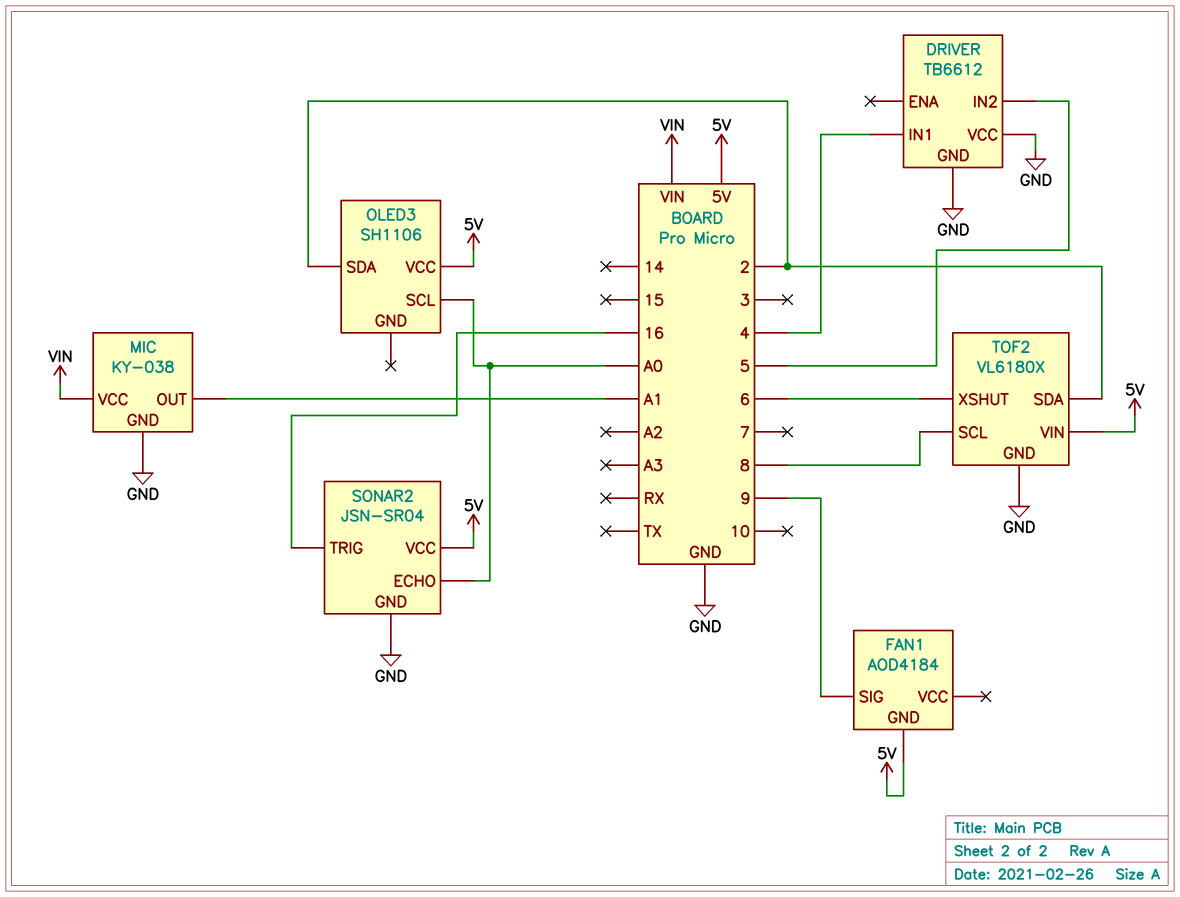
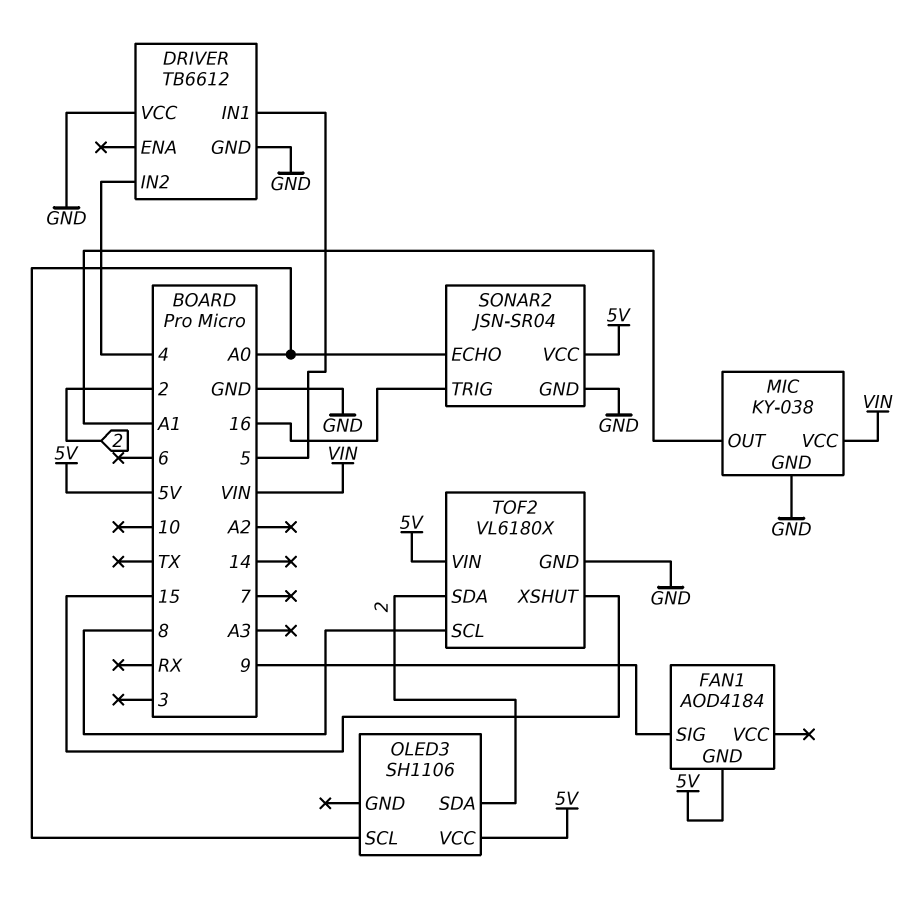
DRIVER pin IN1: 4 -> 5
DRIVER pin IN2: 5 -> 4
TOF2 pin XSHUT: 6 -> 15

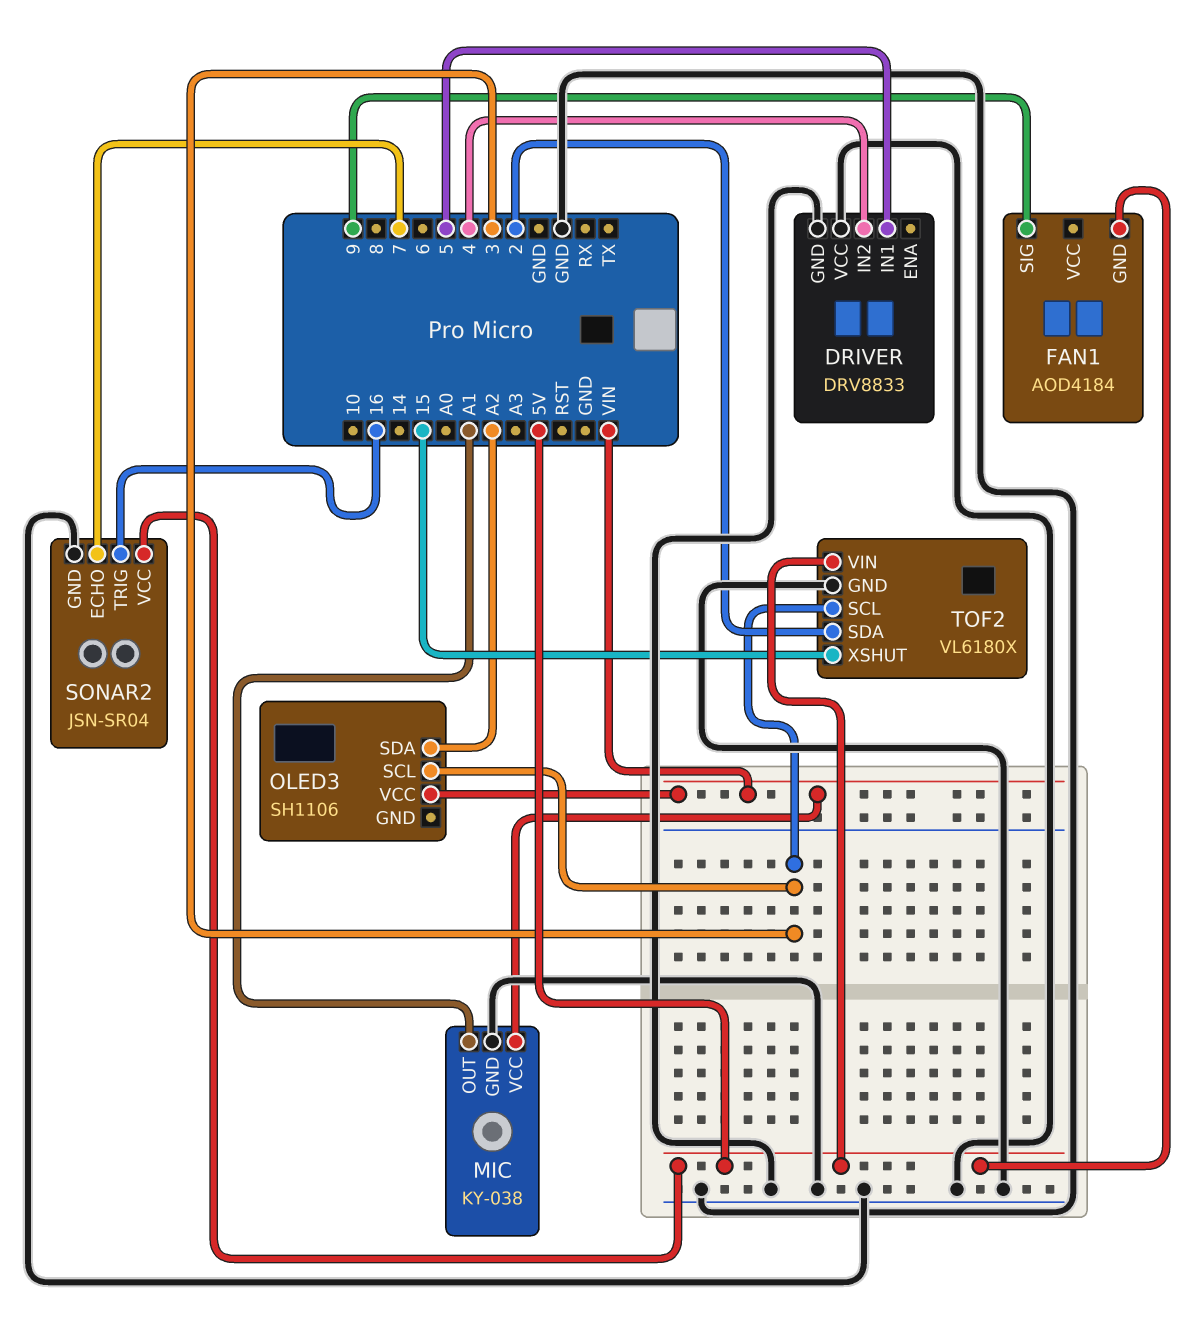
DRIVER: TB6612 -> DRV8833
OLED3 pin SCL: A0 -> 3
OLED3 pin SDA: 2 -> A2
OLED3 pin VCC: 5V -> VIN
SONAR2 pin ECHO: A0 -> 7
TOF2 pin SCL: 8 -> 3

